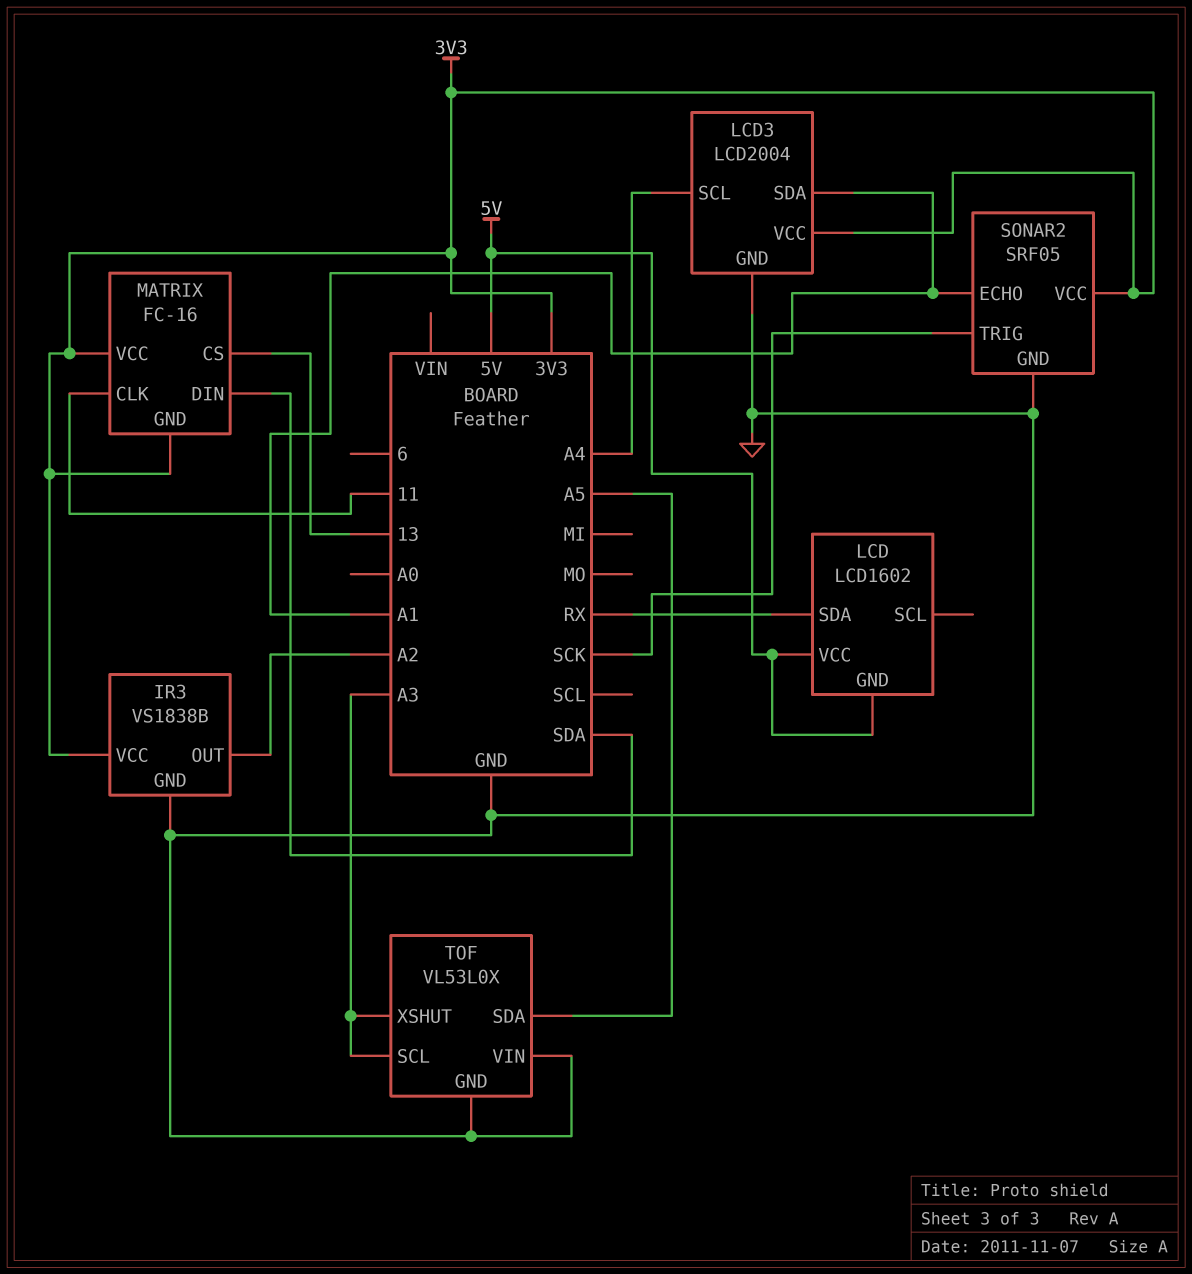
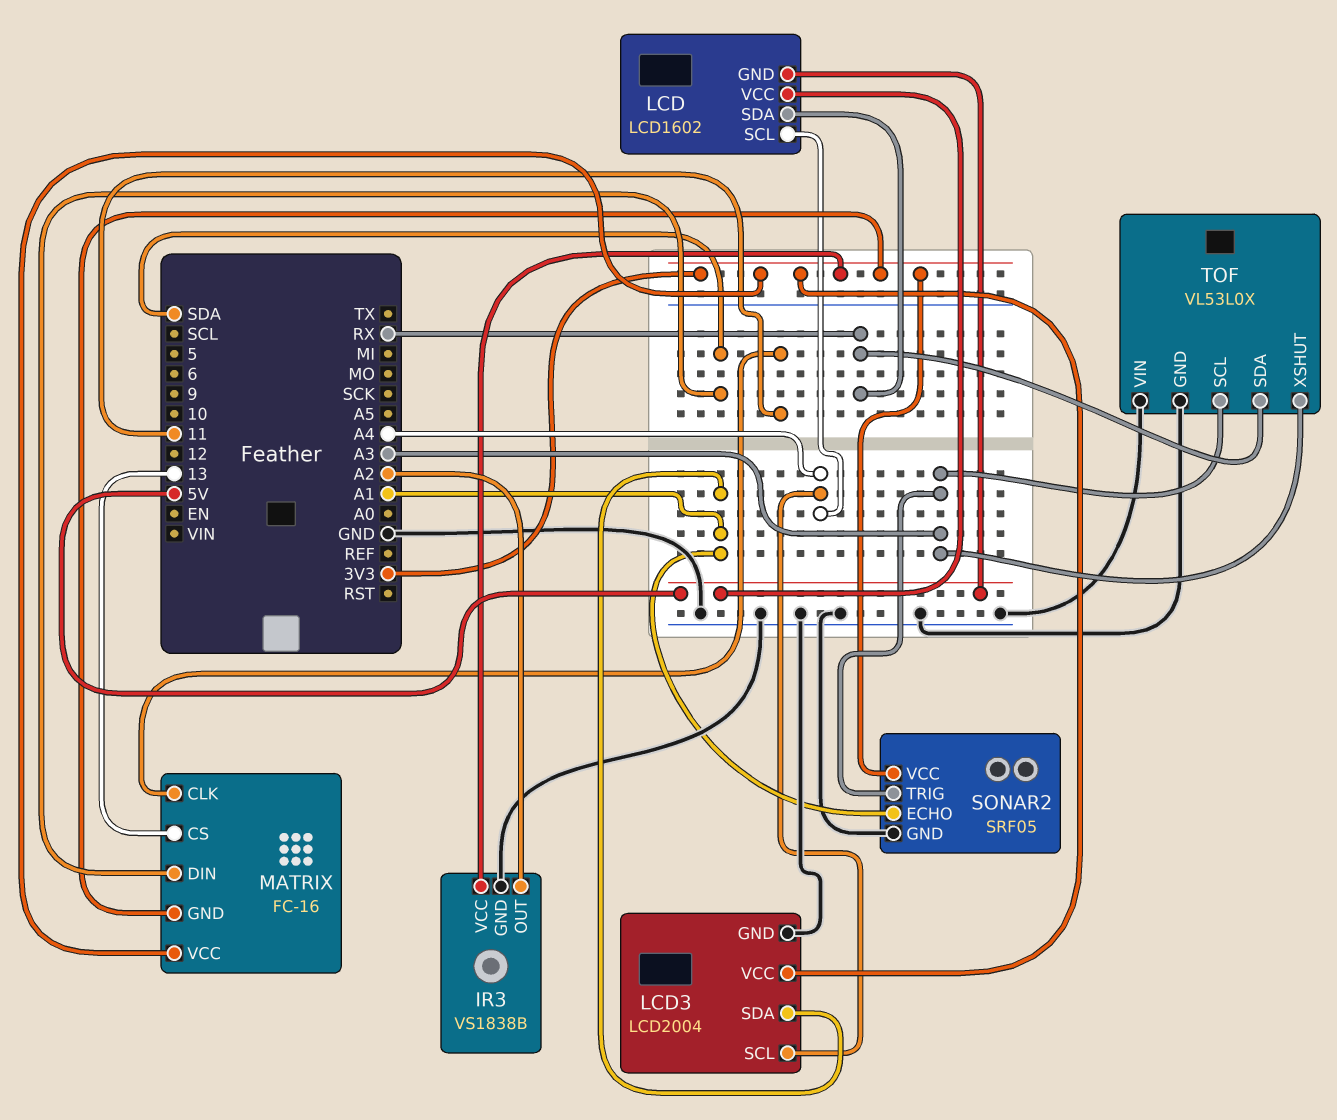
LCD pin SCL: none -> A4
SONAR2 pin TRIG: SCK -> A3
TOF pin SDA: A5 -> RX

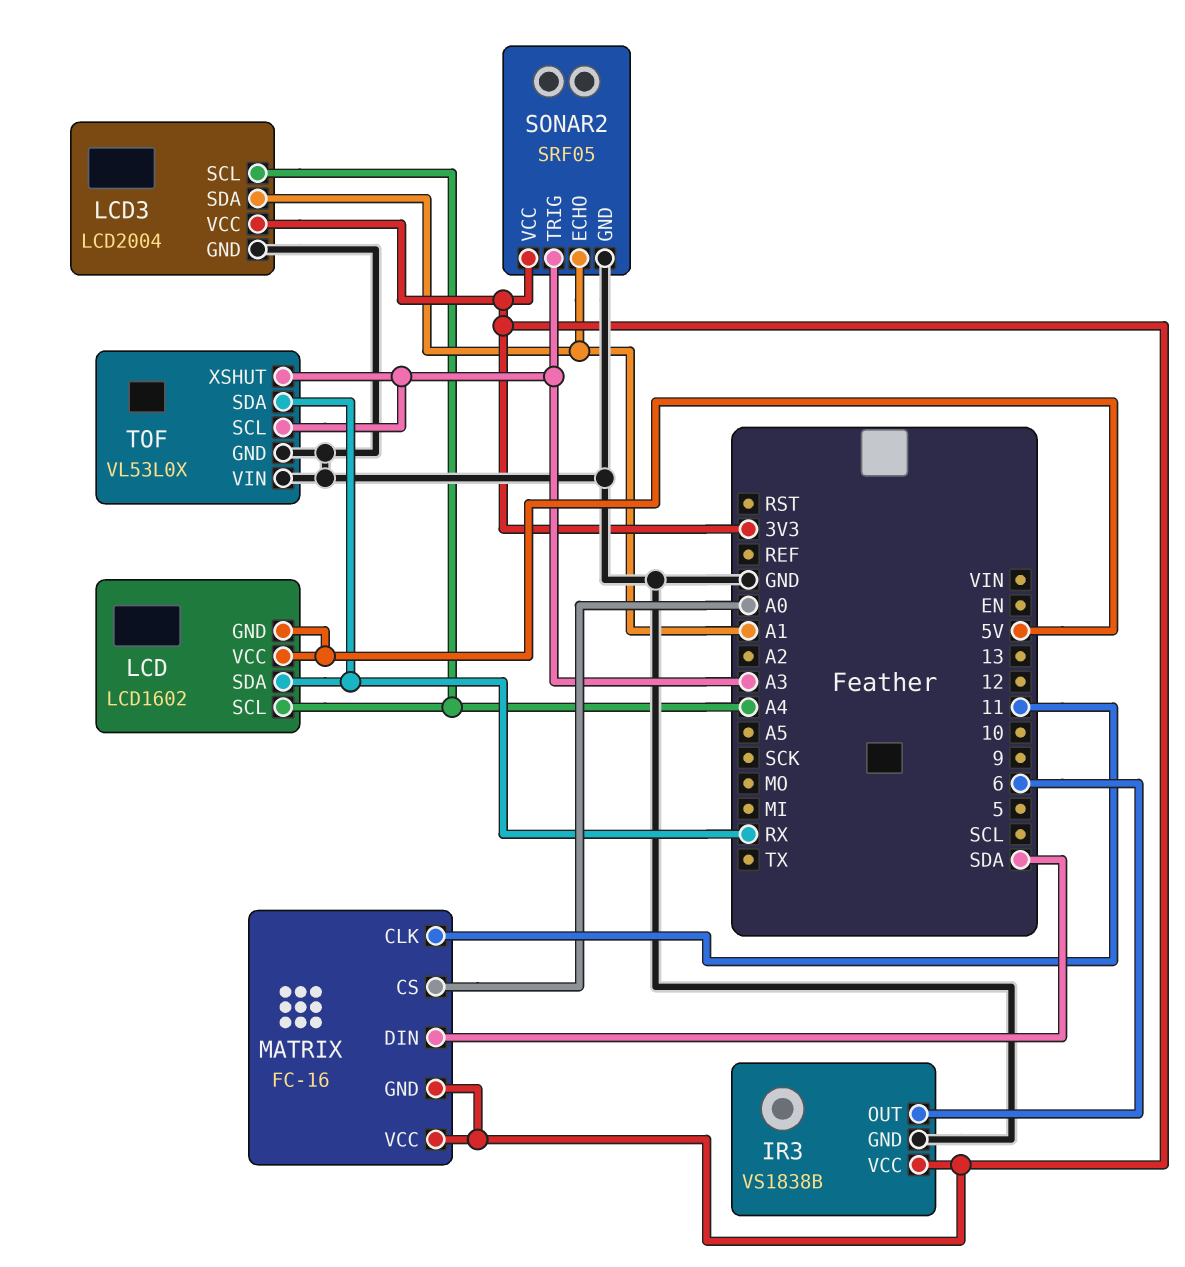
IR3 pin OUT: A2 -> 6
MATRIX pin CS: 13 -> A0

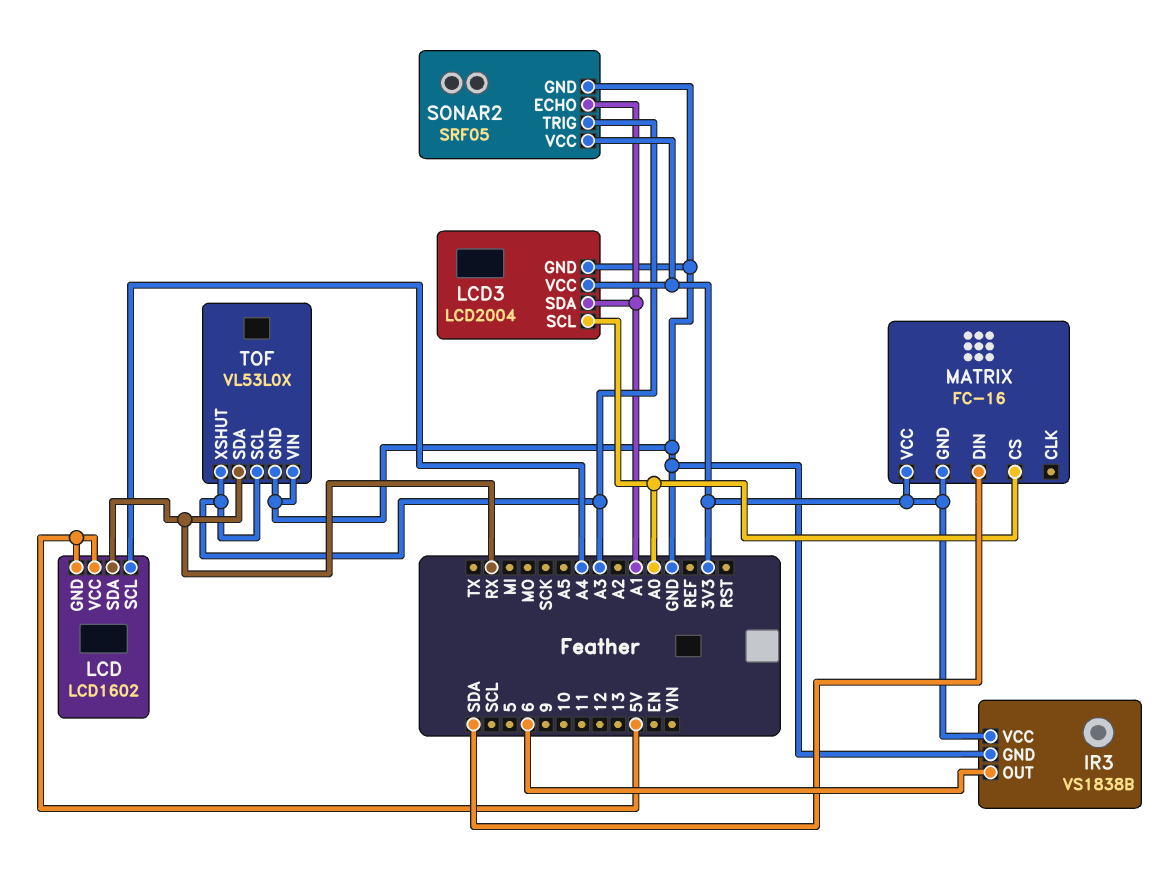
LCD3 pin SCL: A4 -> A0
MATRIX pin CLK: 11 -> none

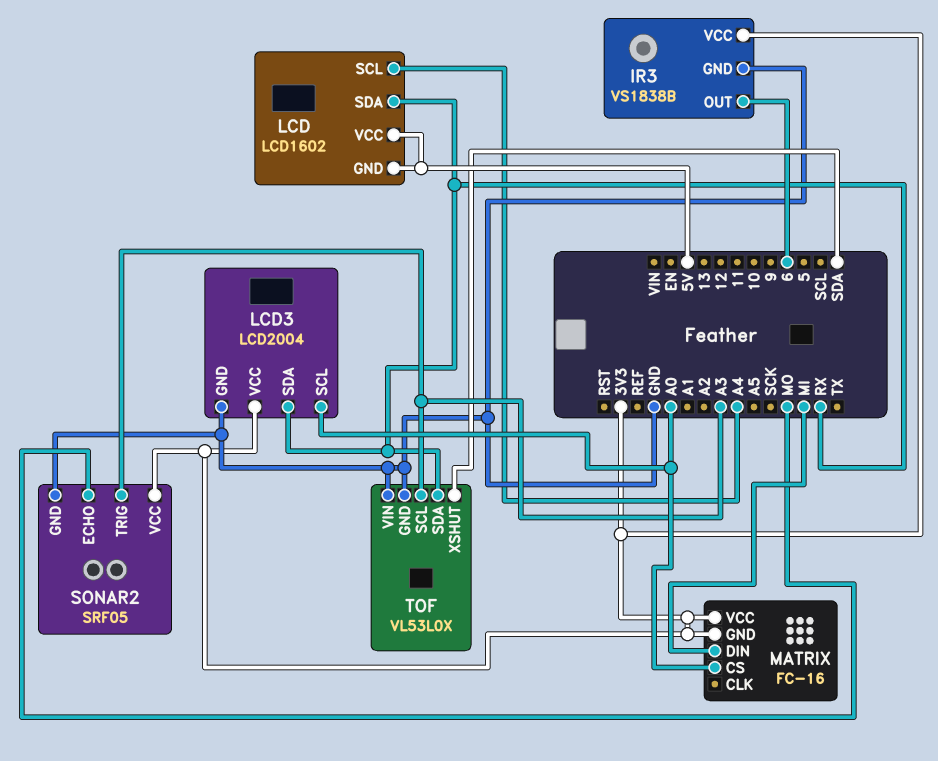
LCD3 pin SDA: A1 -> RX
MATRIX pin DIN: SDA -> MI
SONAR2 pin ECHO: A1 -> MO
TOF pin XSHUT: A3 -> SDA

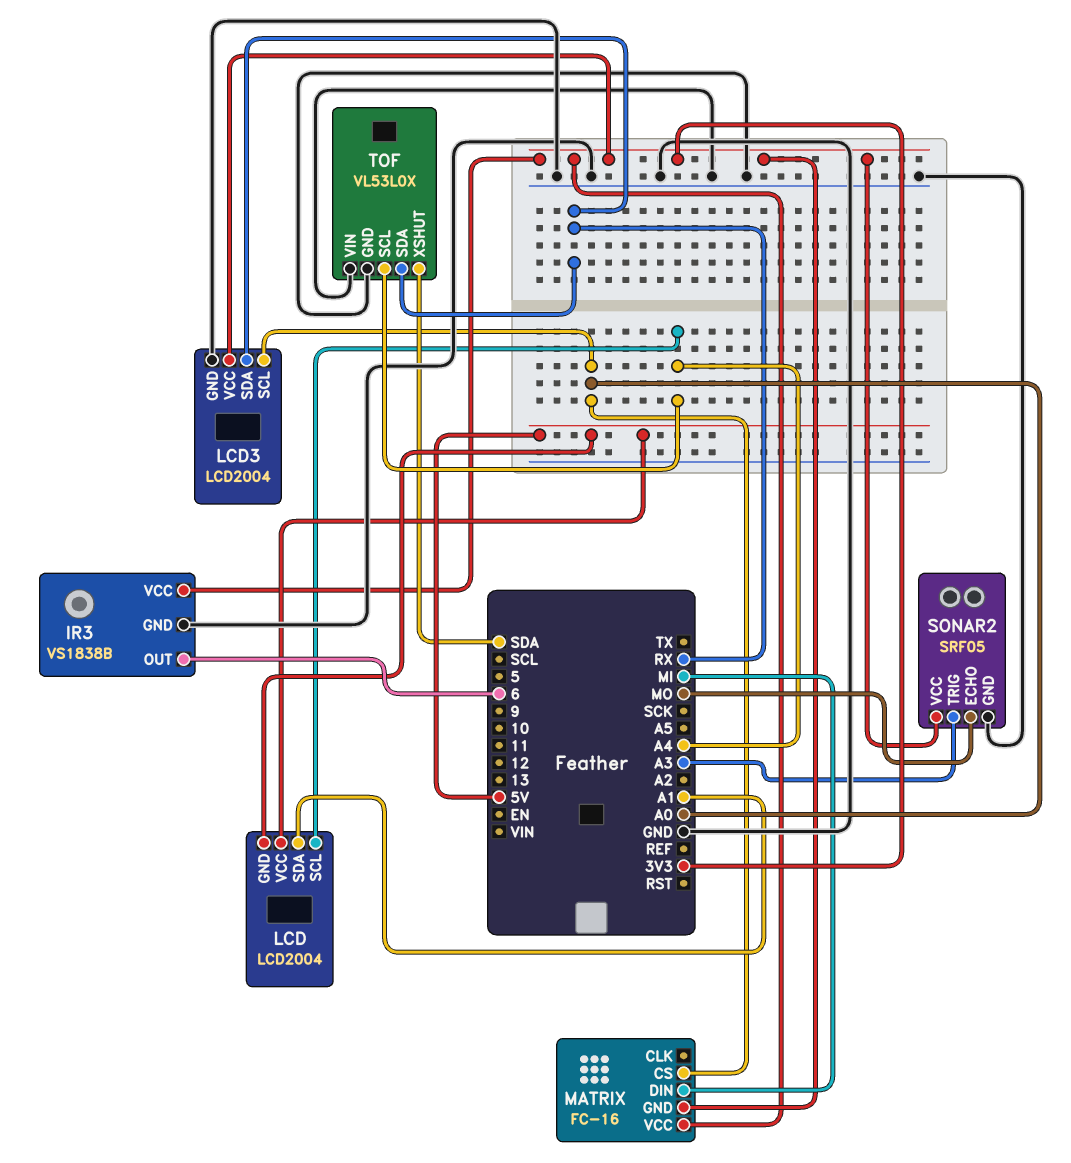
LCD: LCD1602 -> LCD2004
LCD pin SDA: RX -> A1
TOF pin SCL: A3 -> A4

